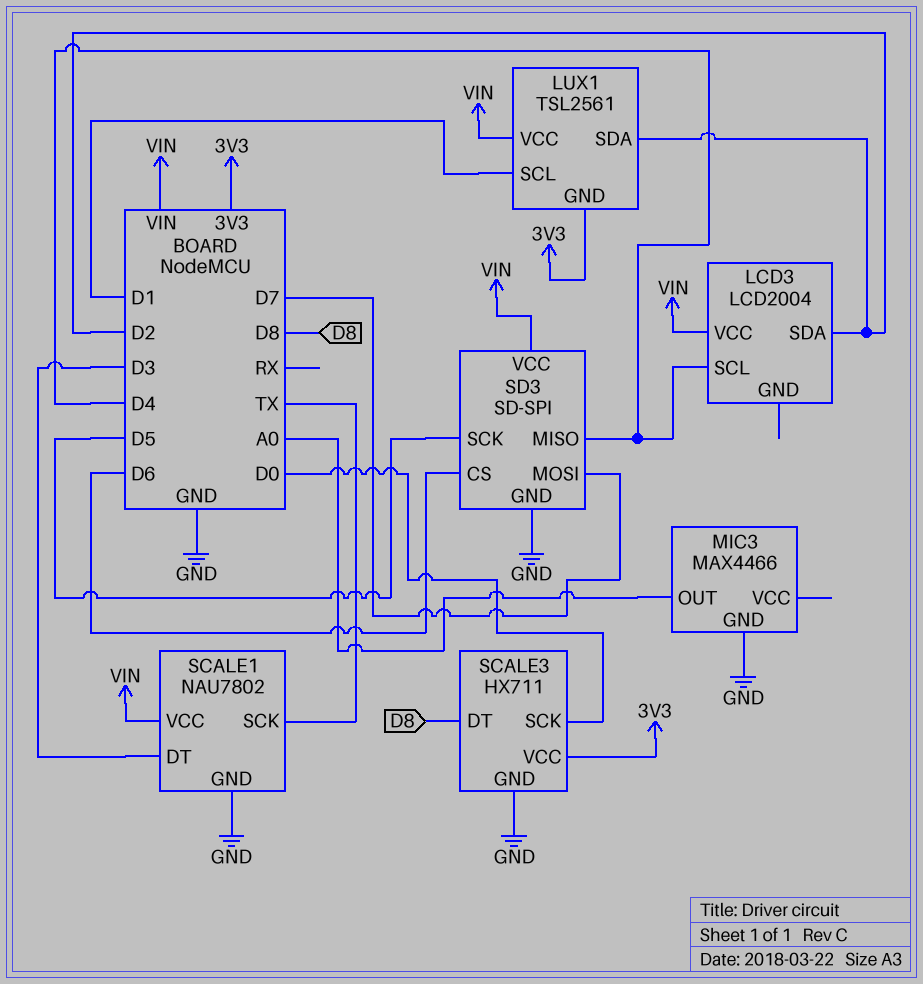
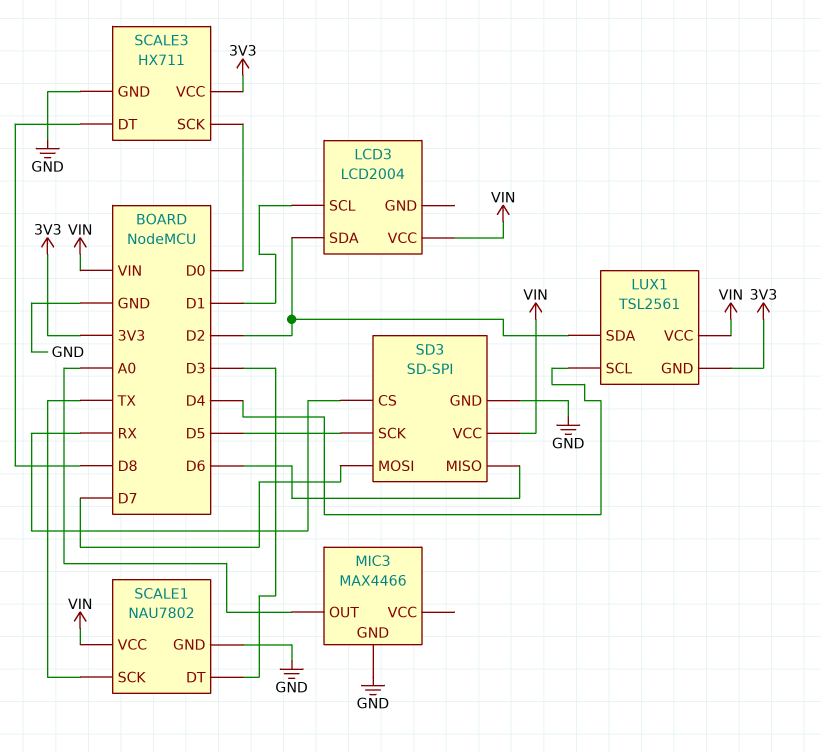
LCD3 pin SCL: D4 -> D1
LUX1 pin SCL: D1 -> D4
SD3 pin CS: D6 -> RX
SD3 pin MISO: D4 -> D6

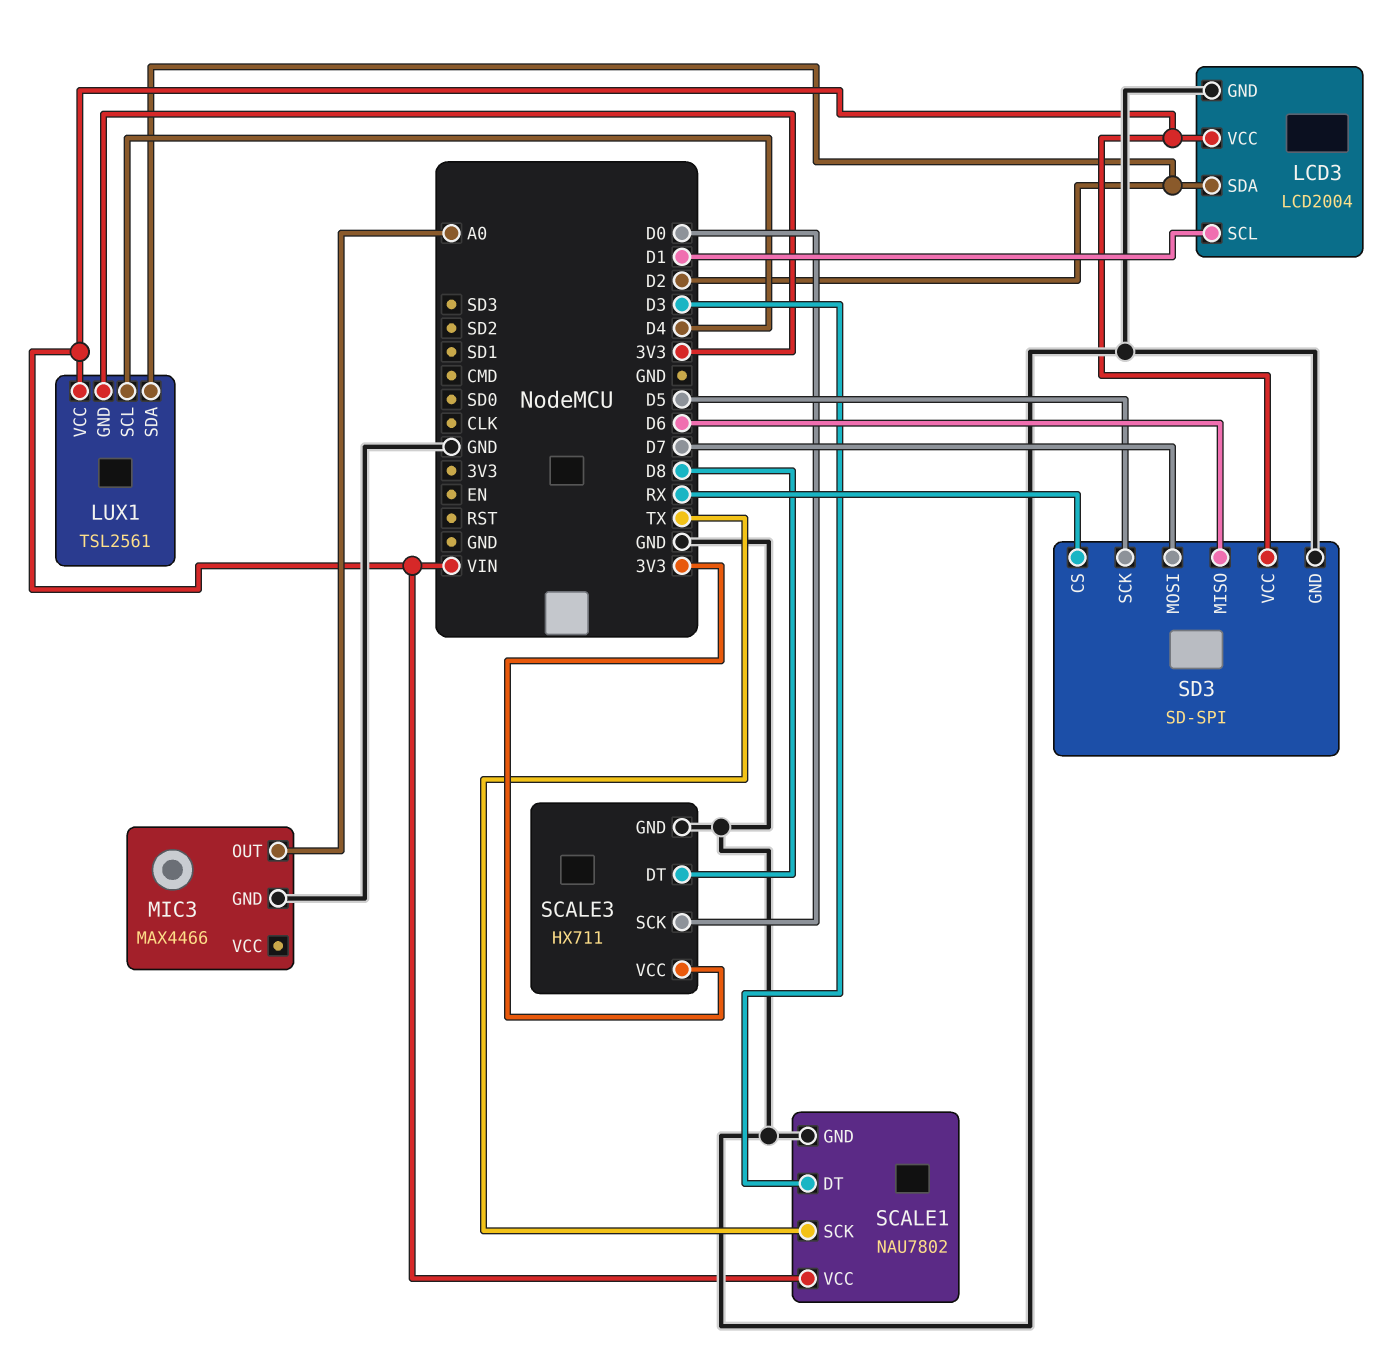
LCD3 pin GND: none -> GND

